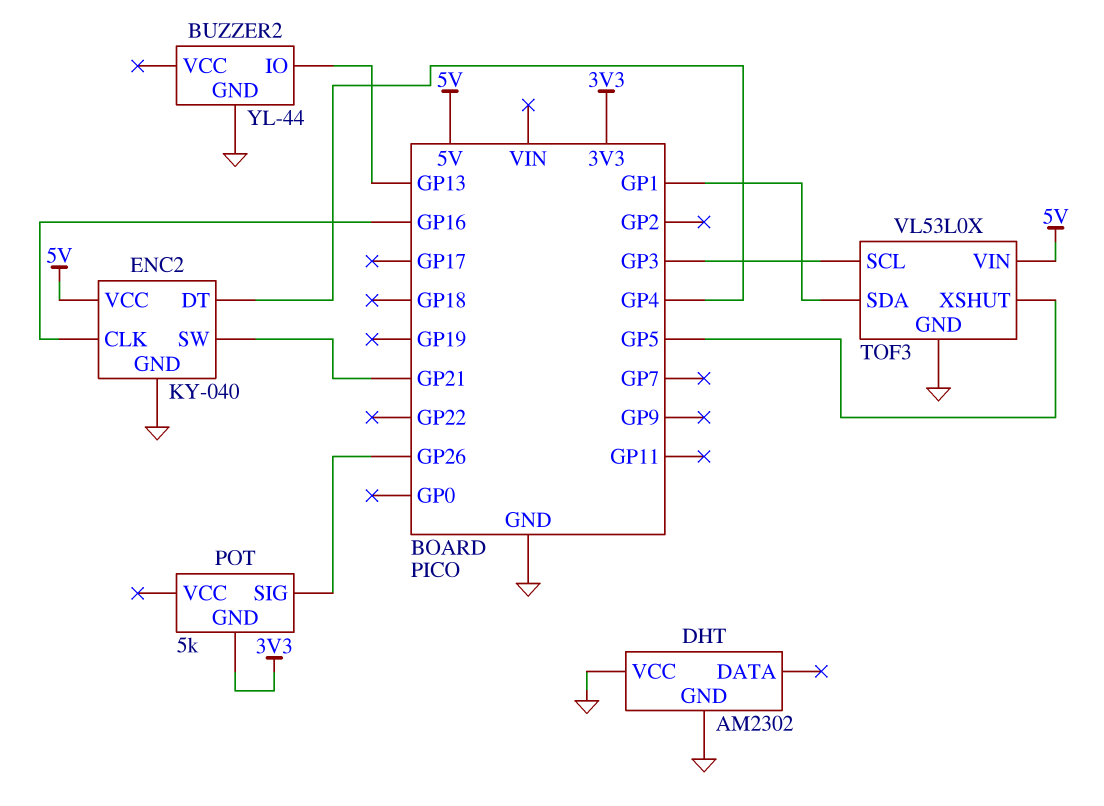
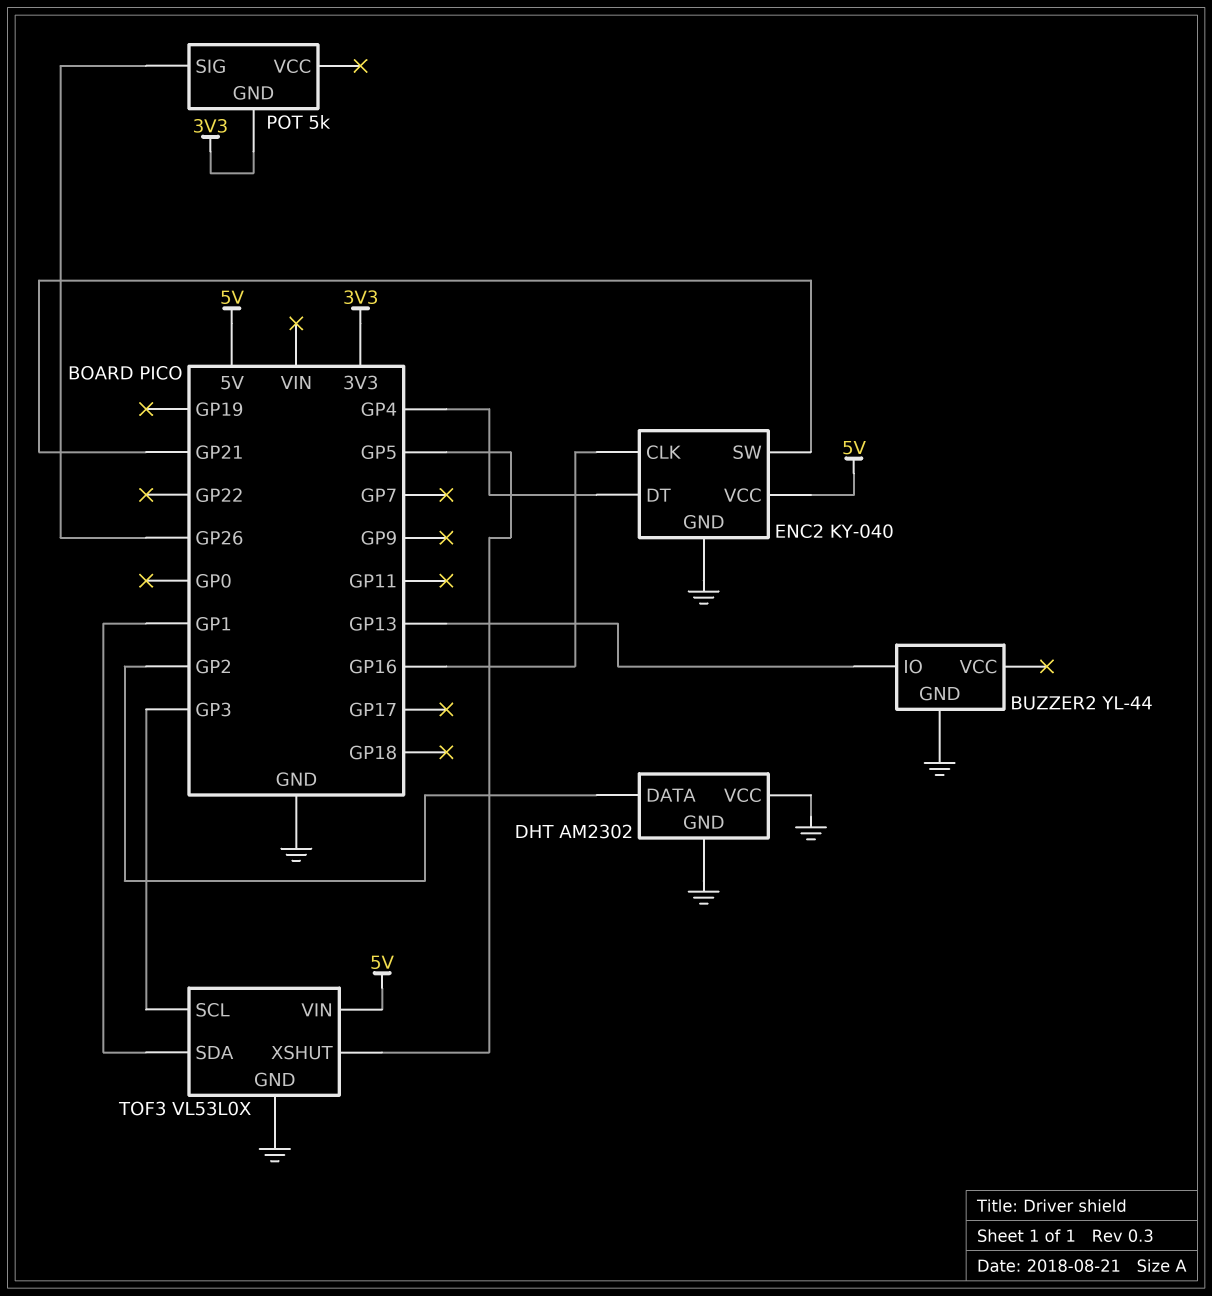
DHT pin DATA: none -> GP2

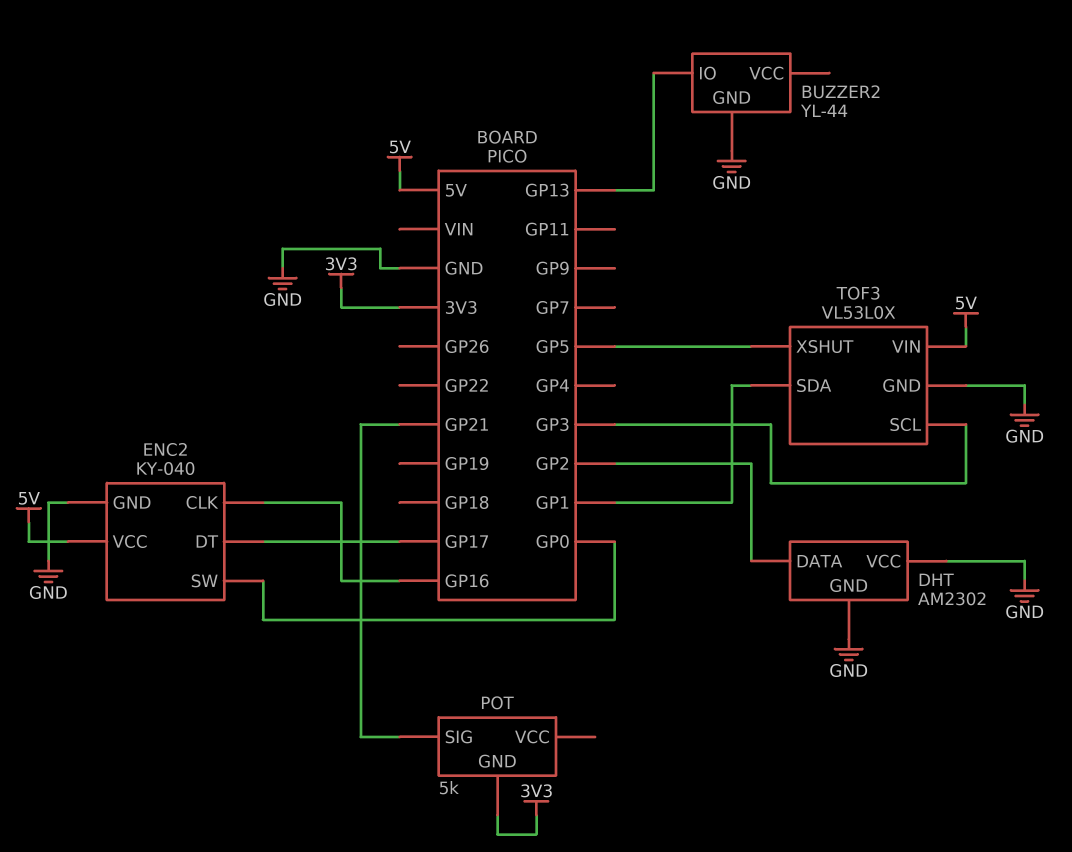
ENC2 pin DT: GP4 -> GP17
ENC2 pin SW: GP21 -> GP0
POT pin SIG: GP26 -> GP21

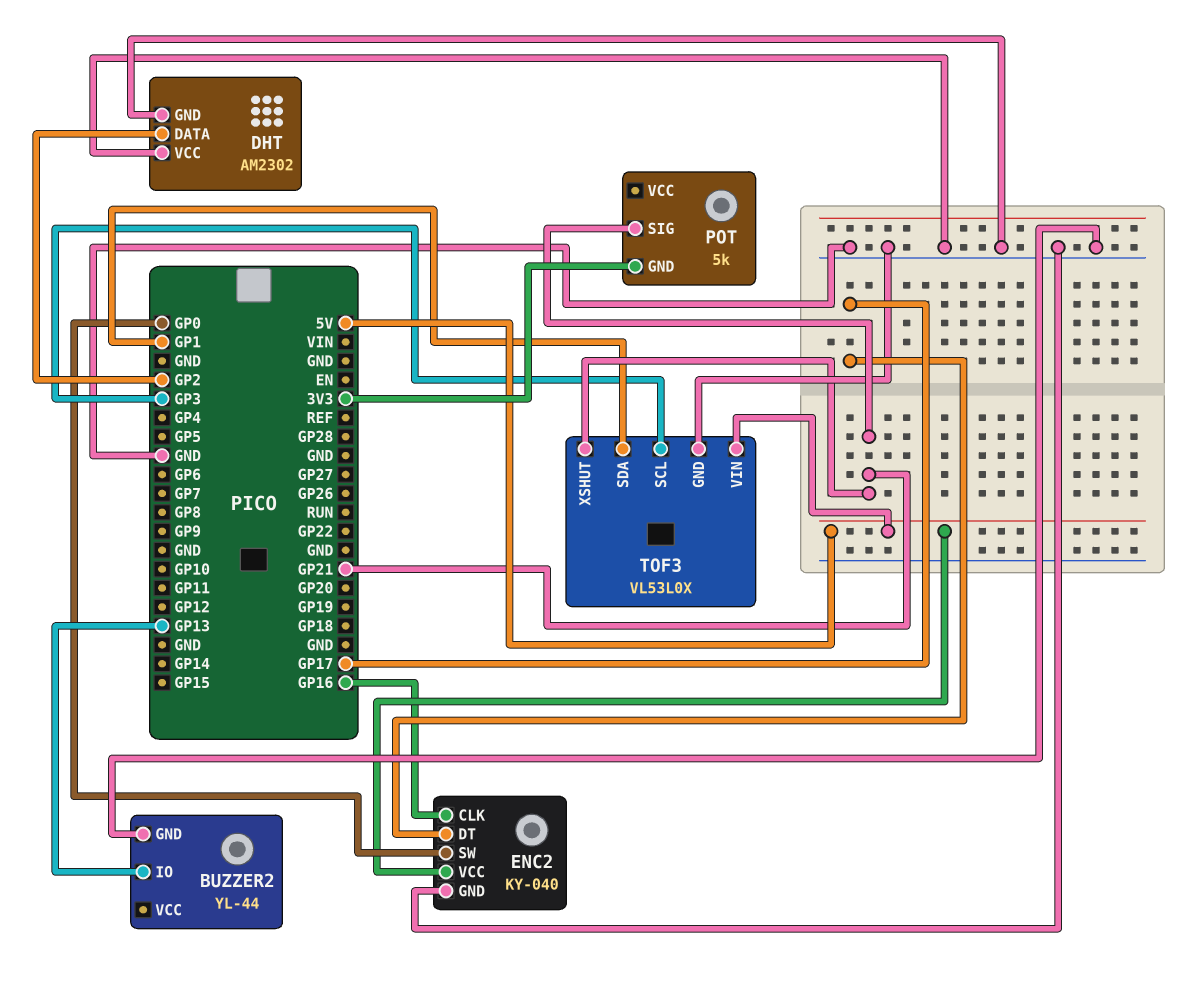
TOF3 pin XSHUT: GP5 -> GP21

